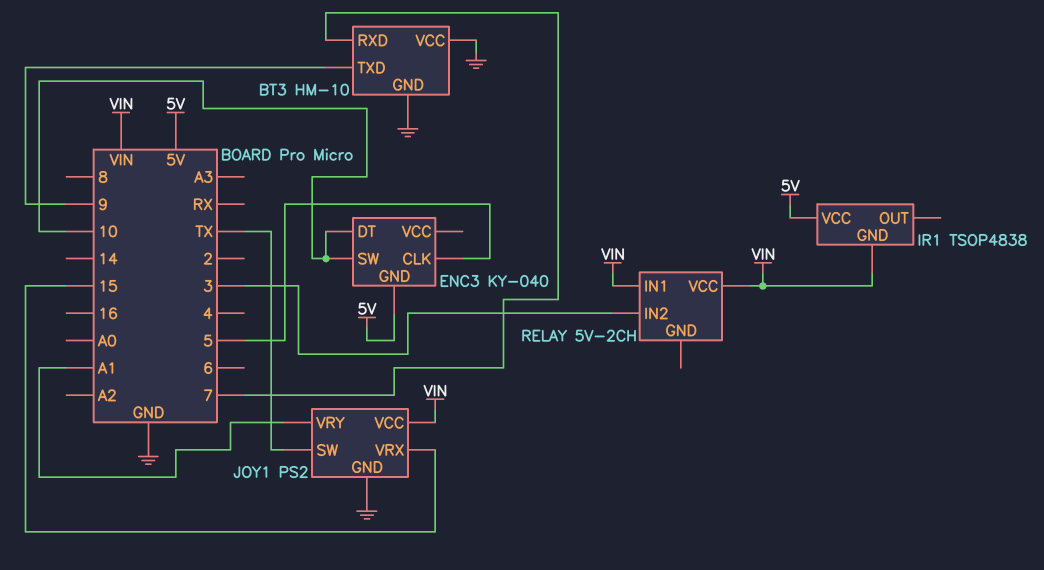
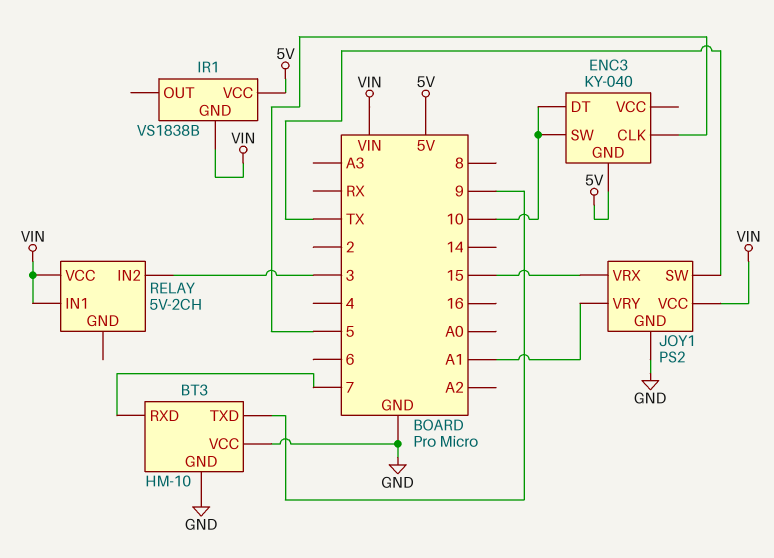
IR1: TSOP4838 -> VS1838B

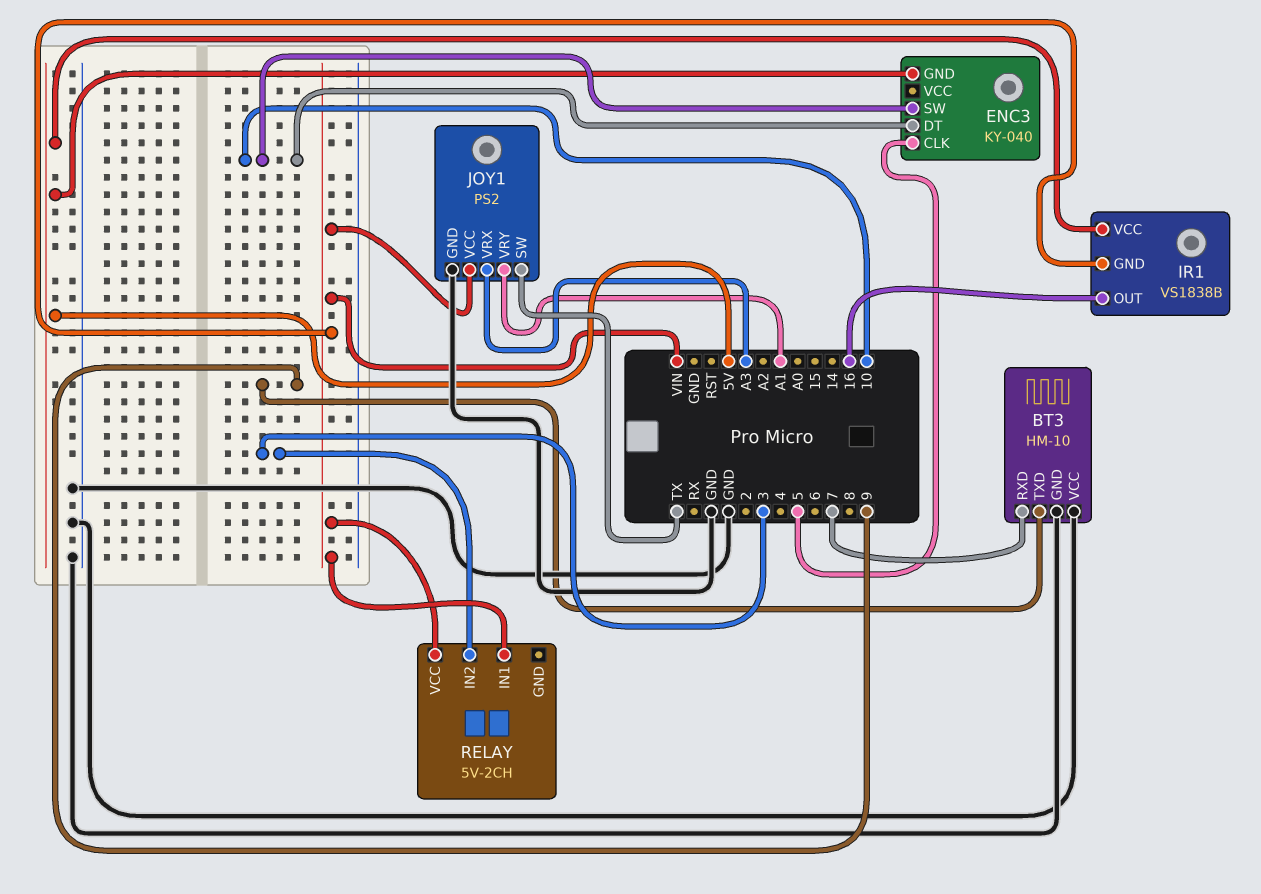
IR1 pin OUT: none -> 16
JOY1 pin VRX: 15 -> A3

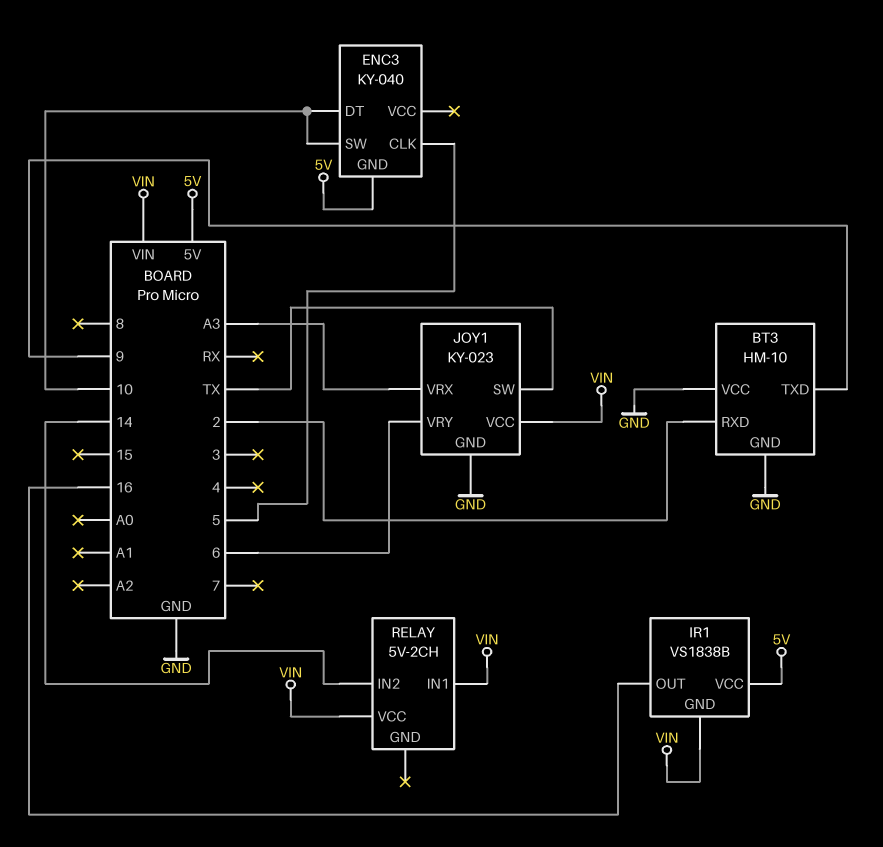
BT3 pin RXD: 7 -> 2
JOY1: PS2 -> KY-023
JOY1 pin VRY: A1 -> 6
RELAY pin IN2: 3 -> 14

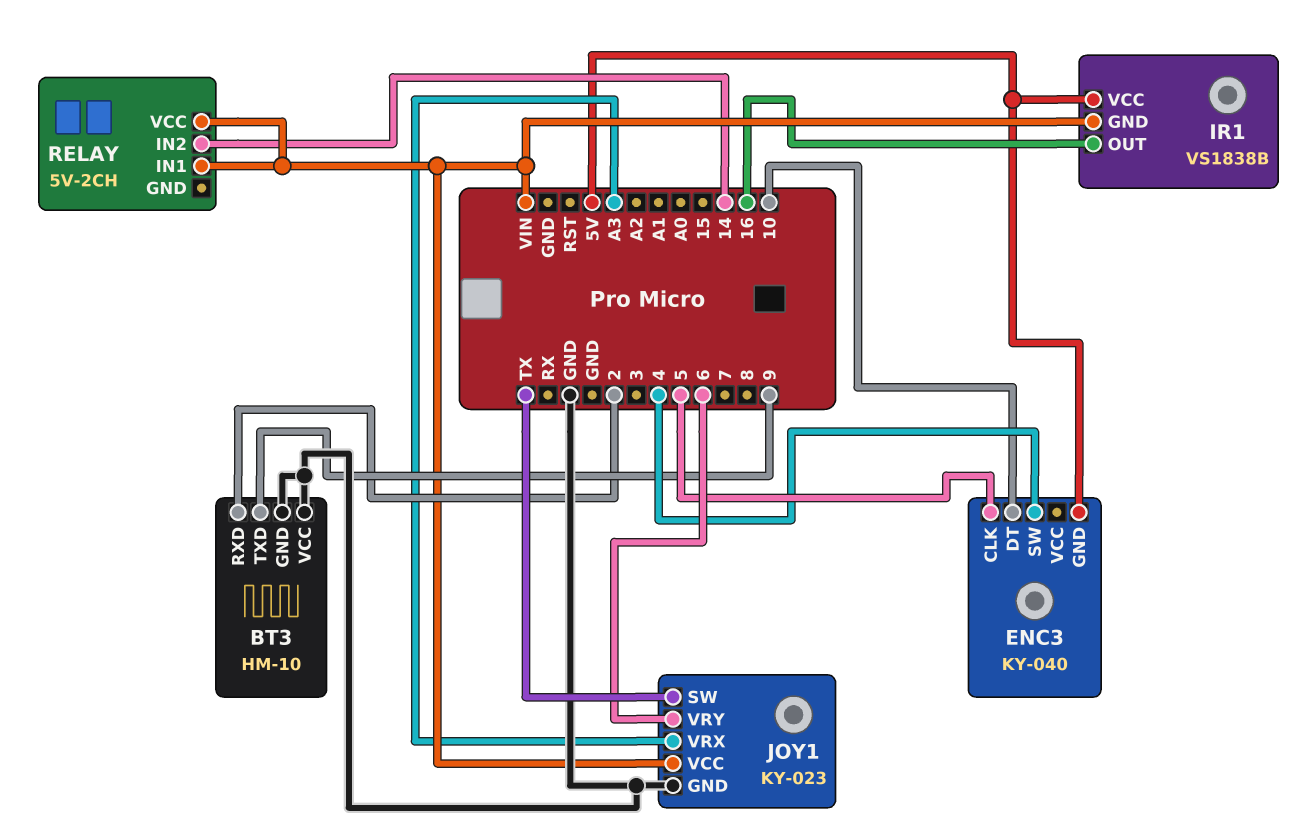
ENC3 pin SW: 10 -> 4

